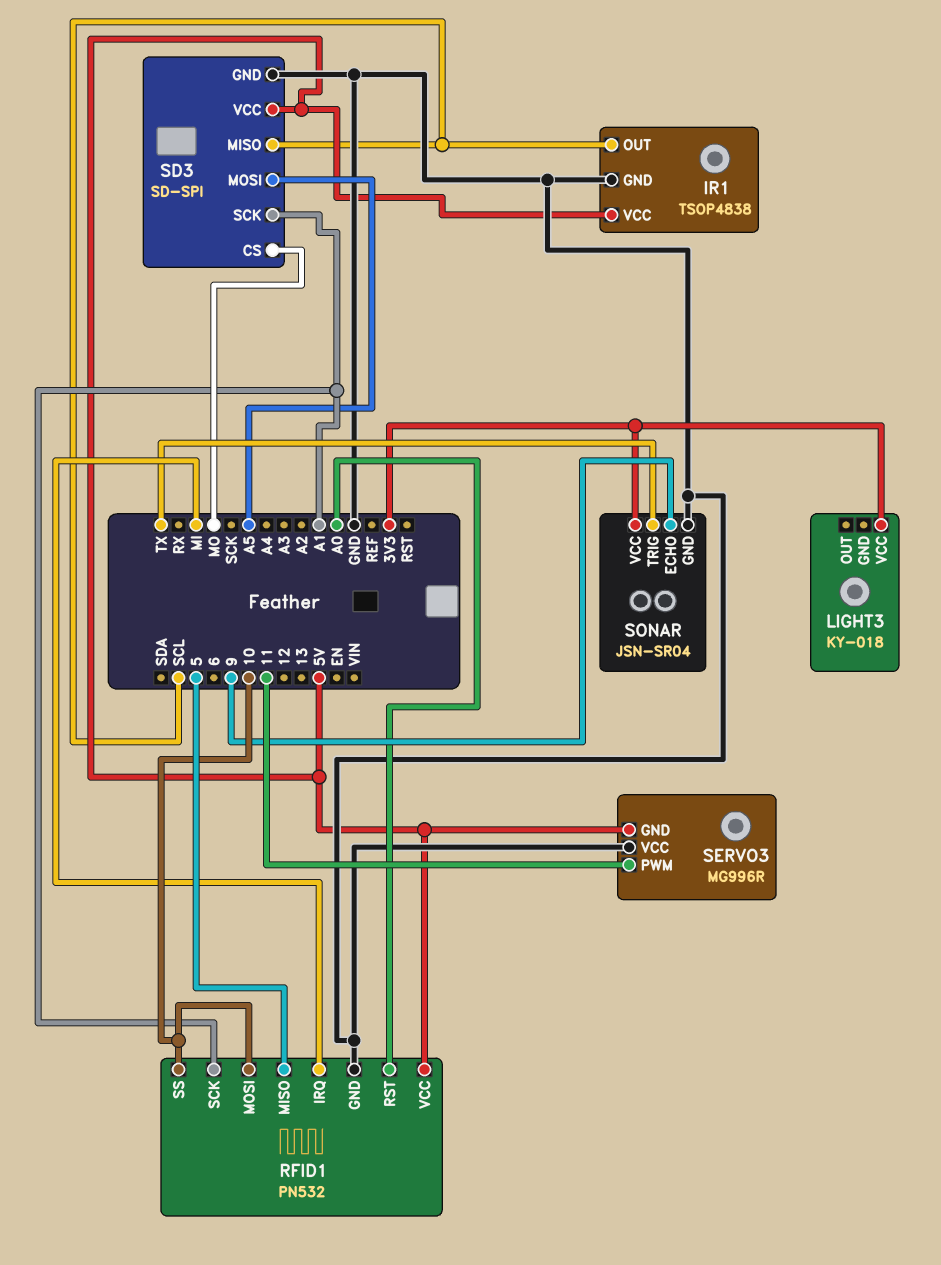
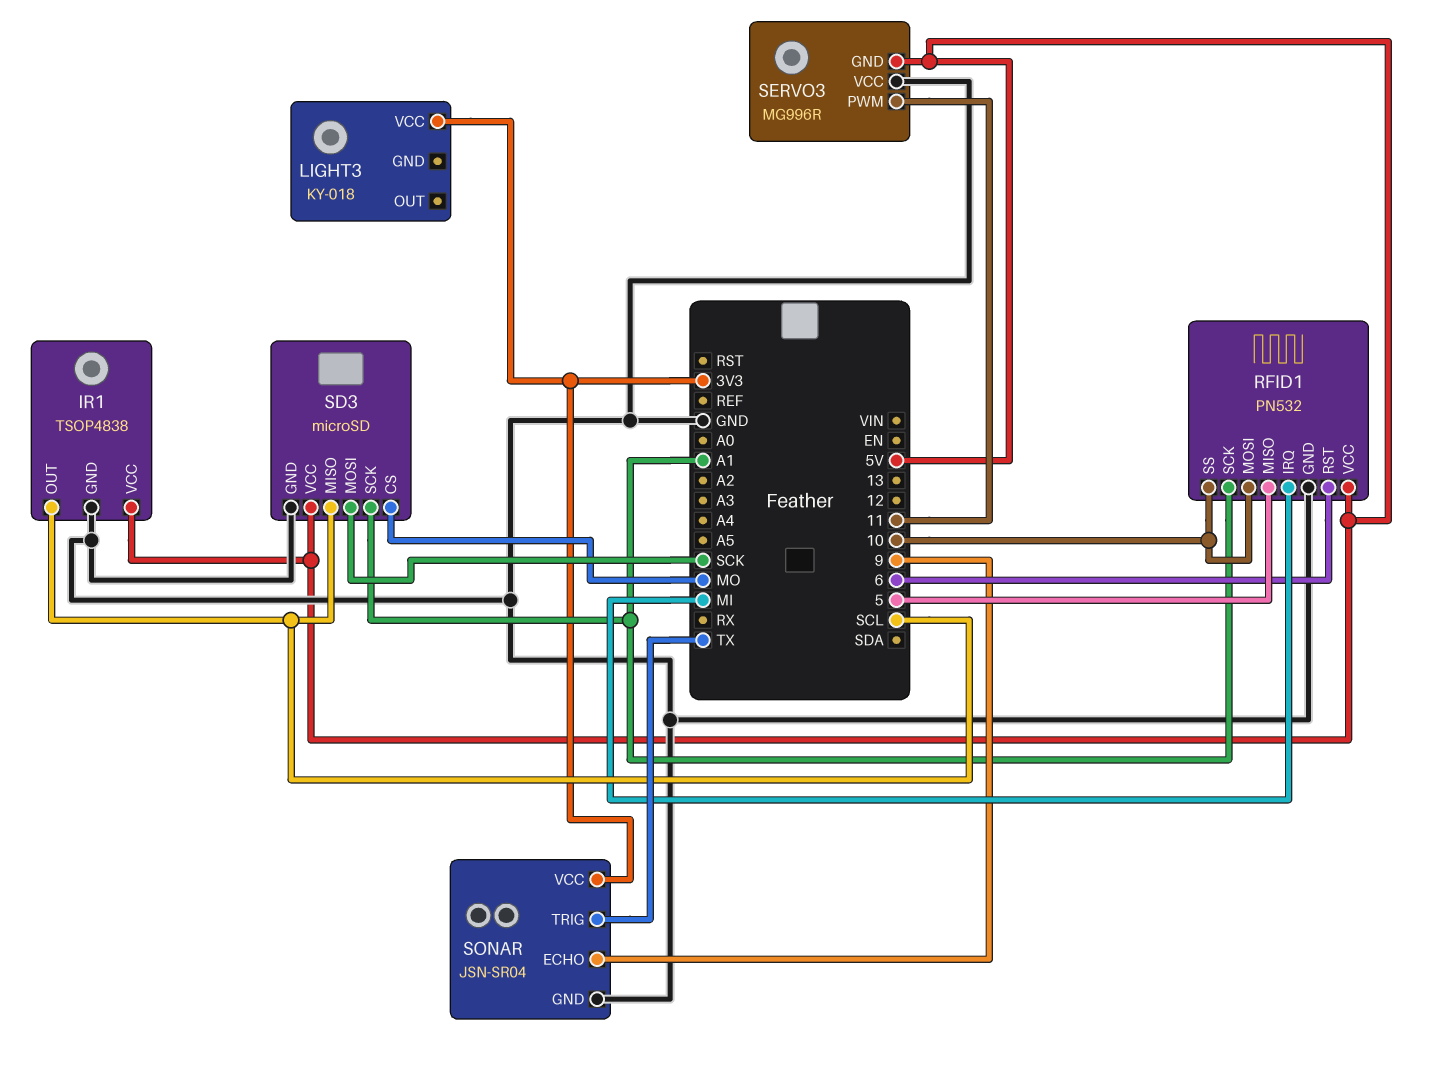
RFID1 pin RST: A0 -> 6
SD3: SD-SPI -> microSD
SD3 pin MOSI: A5 -> SCK

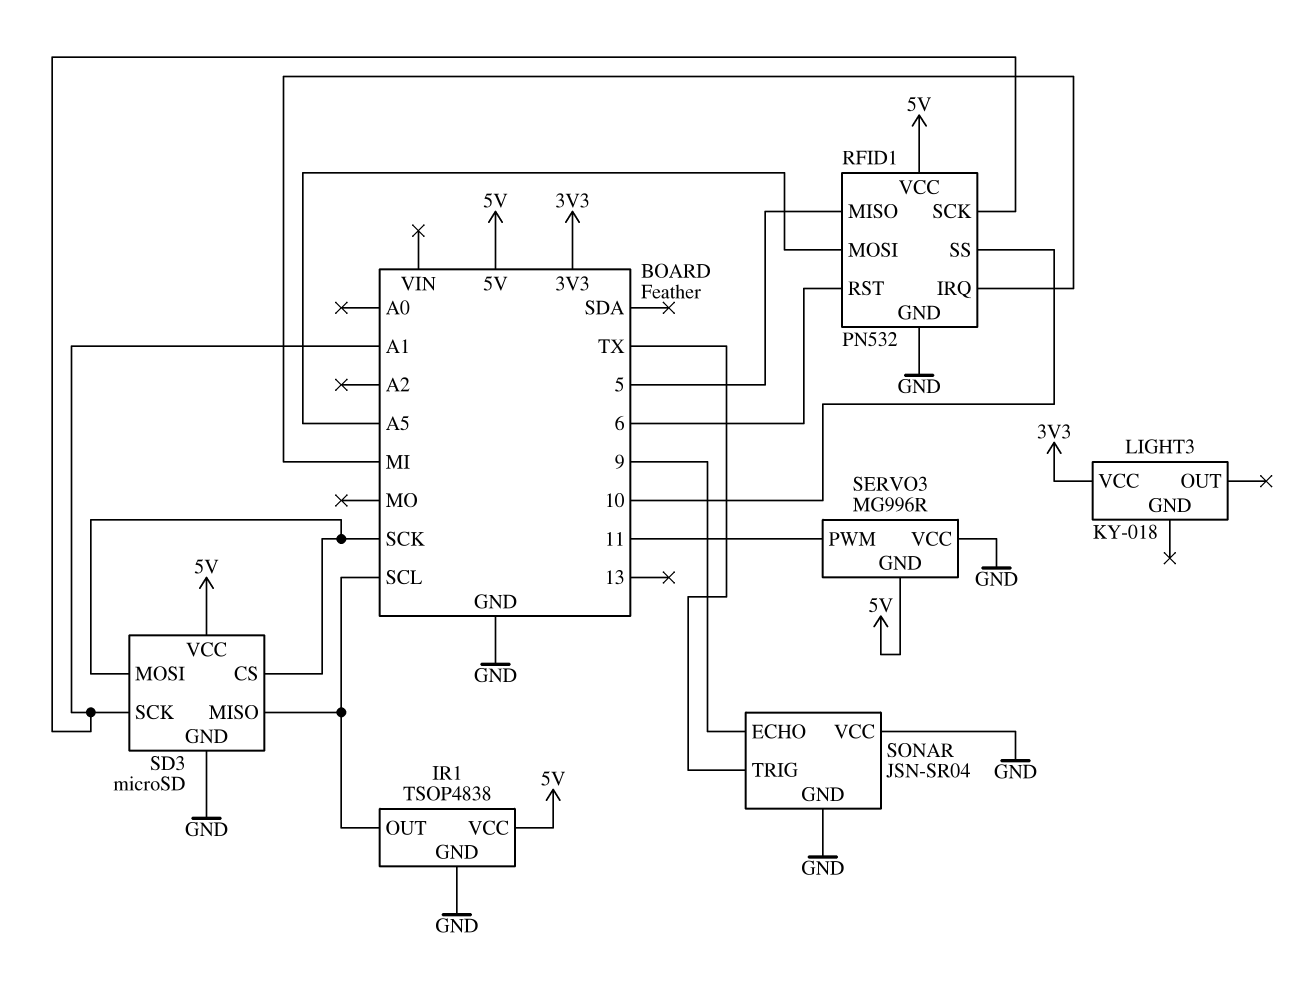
RFID1 pin MOSI: 10 -> A5
SD3 pin CS: MO -> SCK
SONAR pin VCC: 3V3 -> GND

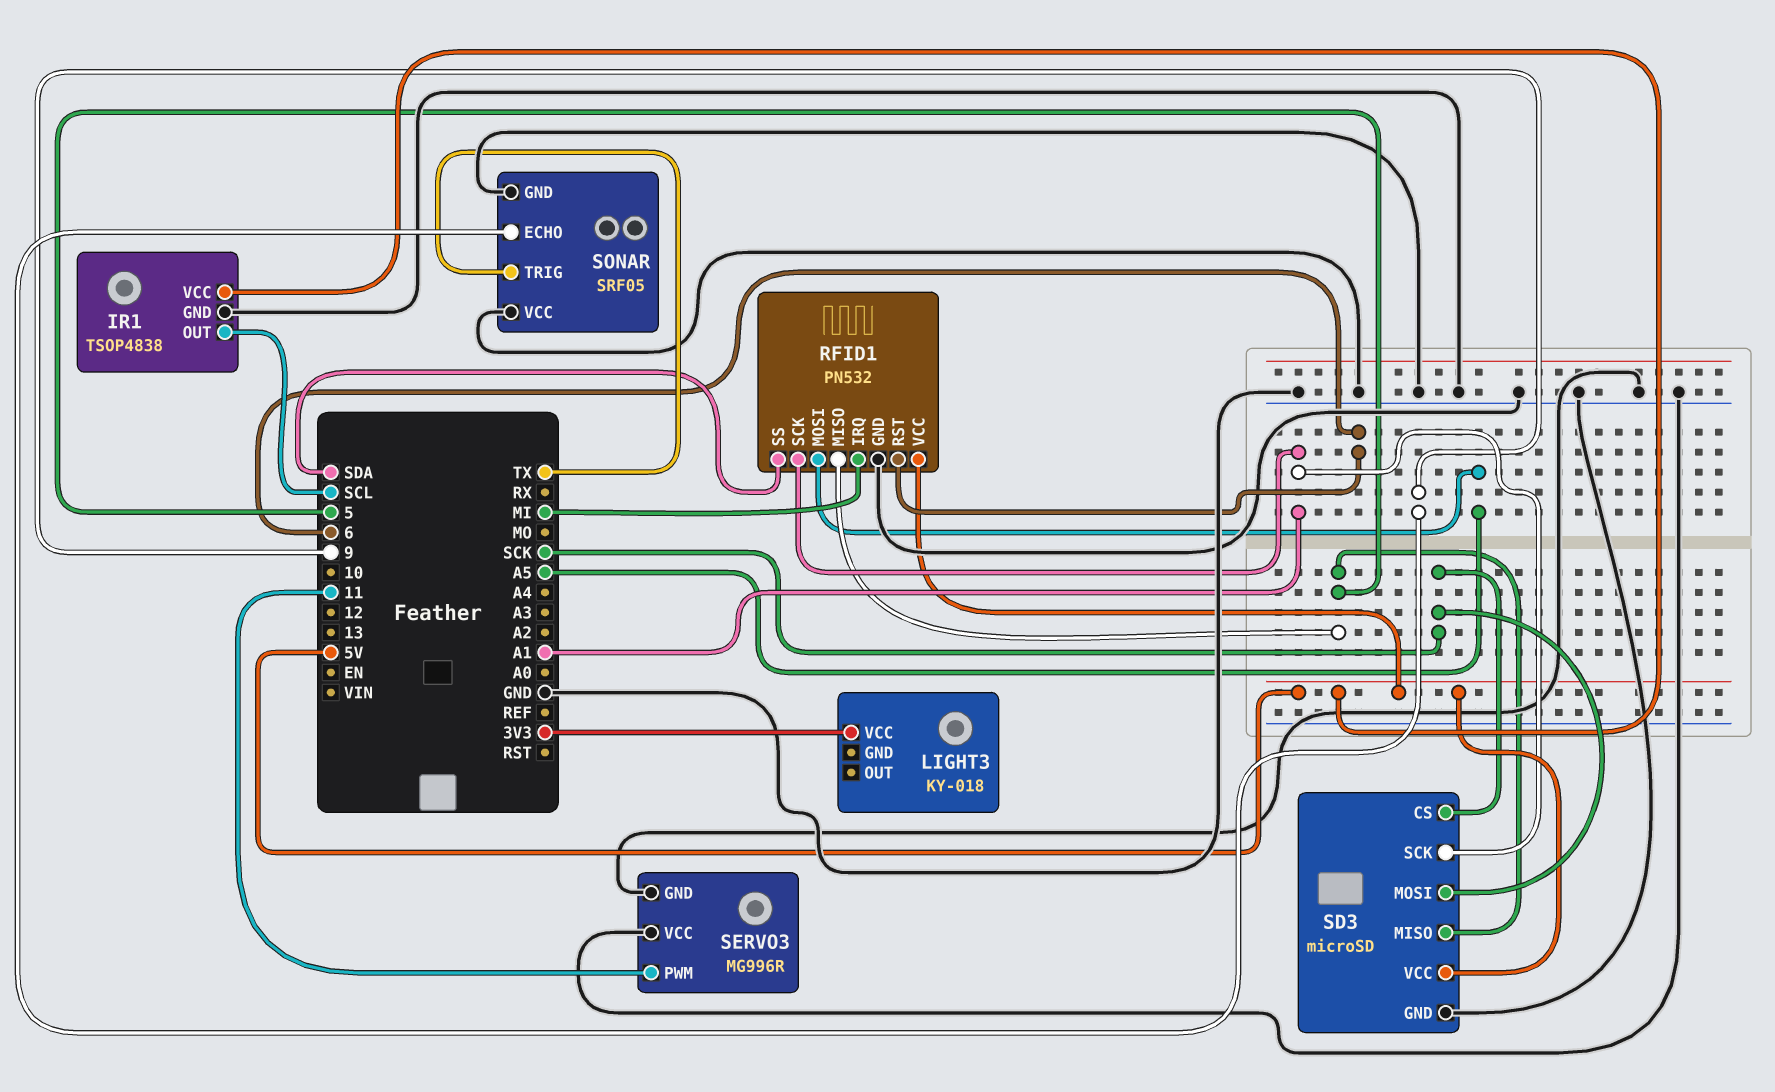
RFID1 pin SS: 10 -> SDA
SD3 pin MISO: SCL -> 5
SERVO3 pin GND: 5V -> GND
SONAR: JSN-SR04 -> SRF05

